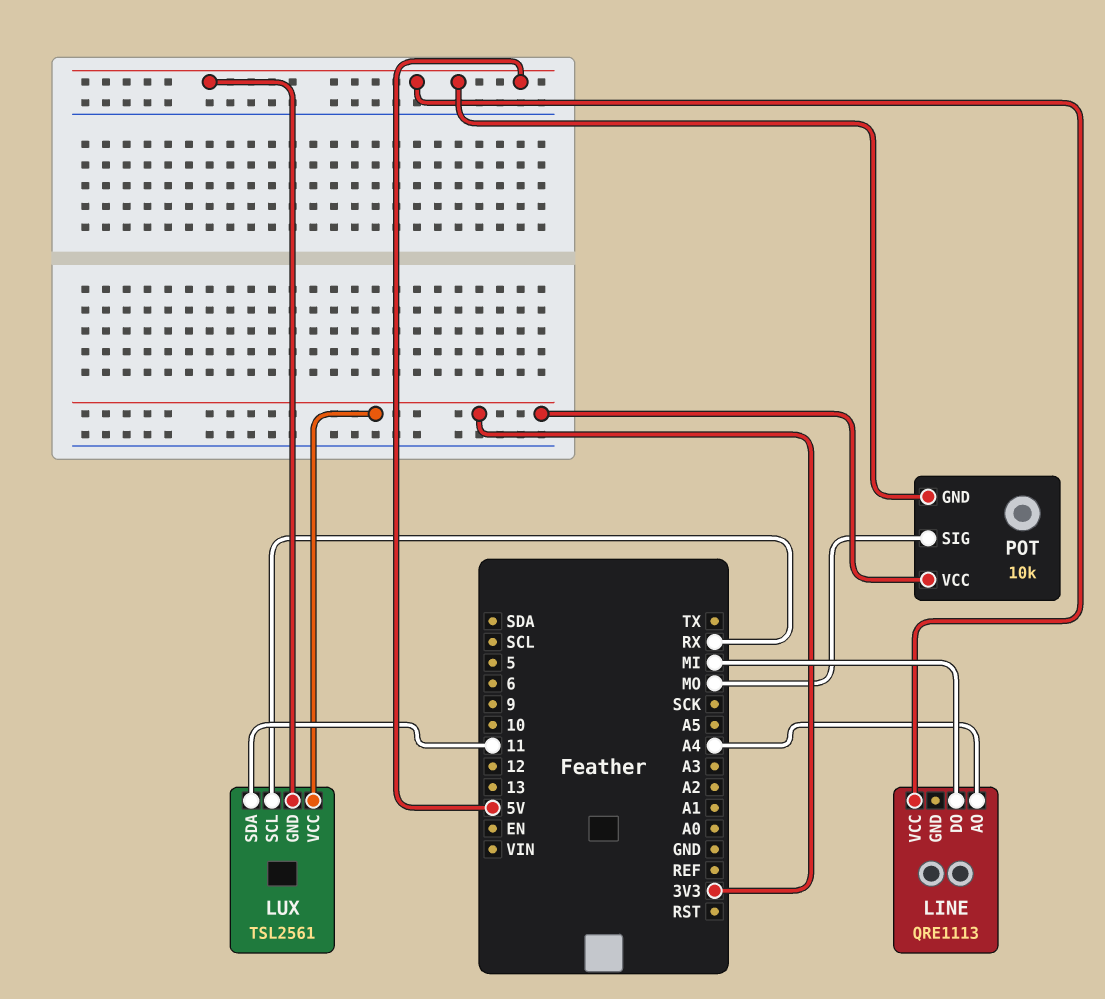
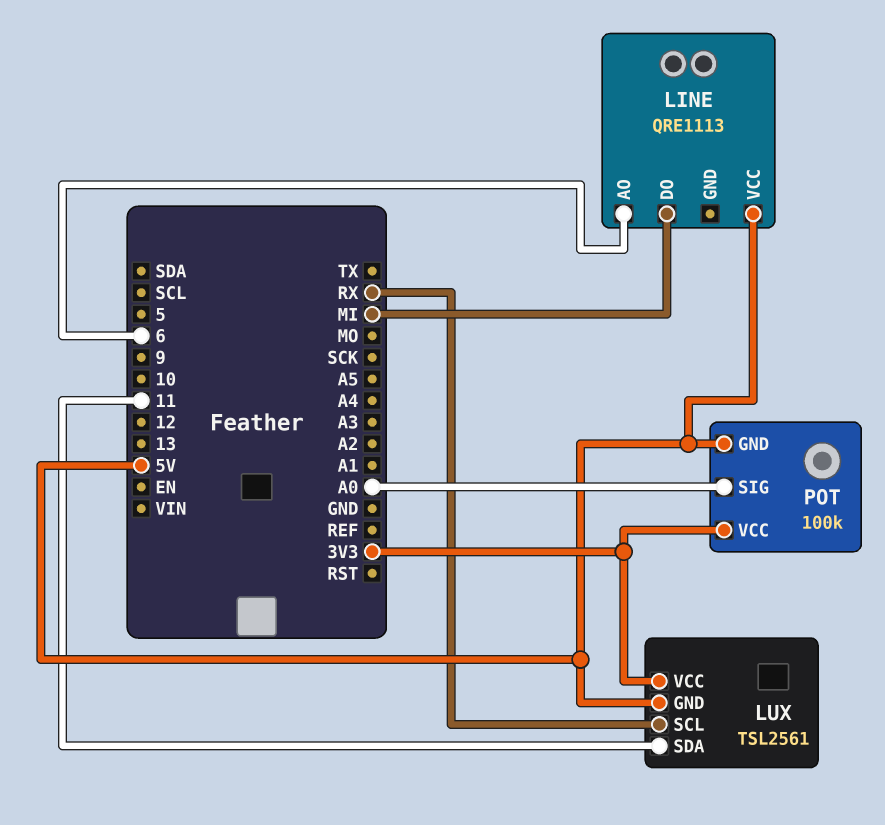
LINE pin AO: A4 -> 6
POT: 10k -> 100k
POT pin SIG: MO -> A0

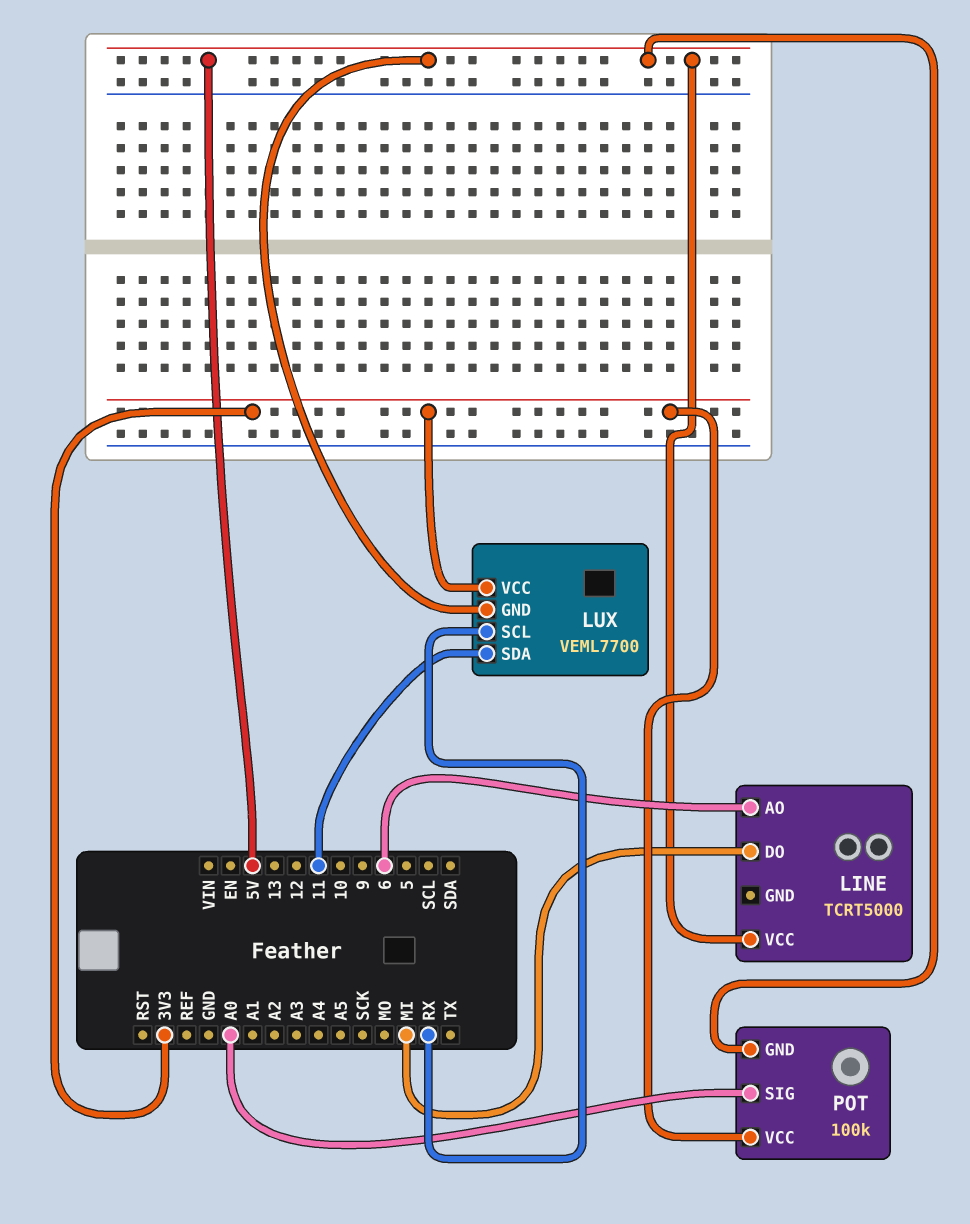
LINE: QRE1113 -> TCRT5000
LUX: TSL2561 -> VEML7700

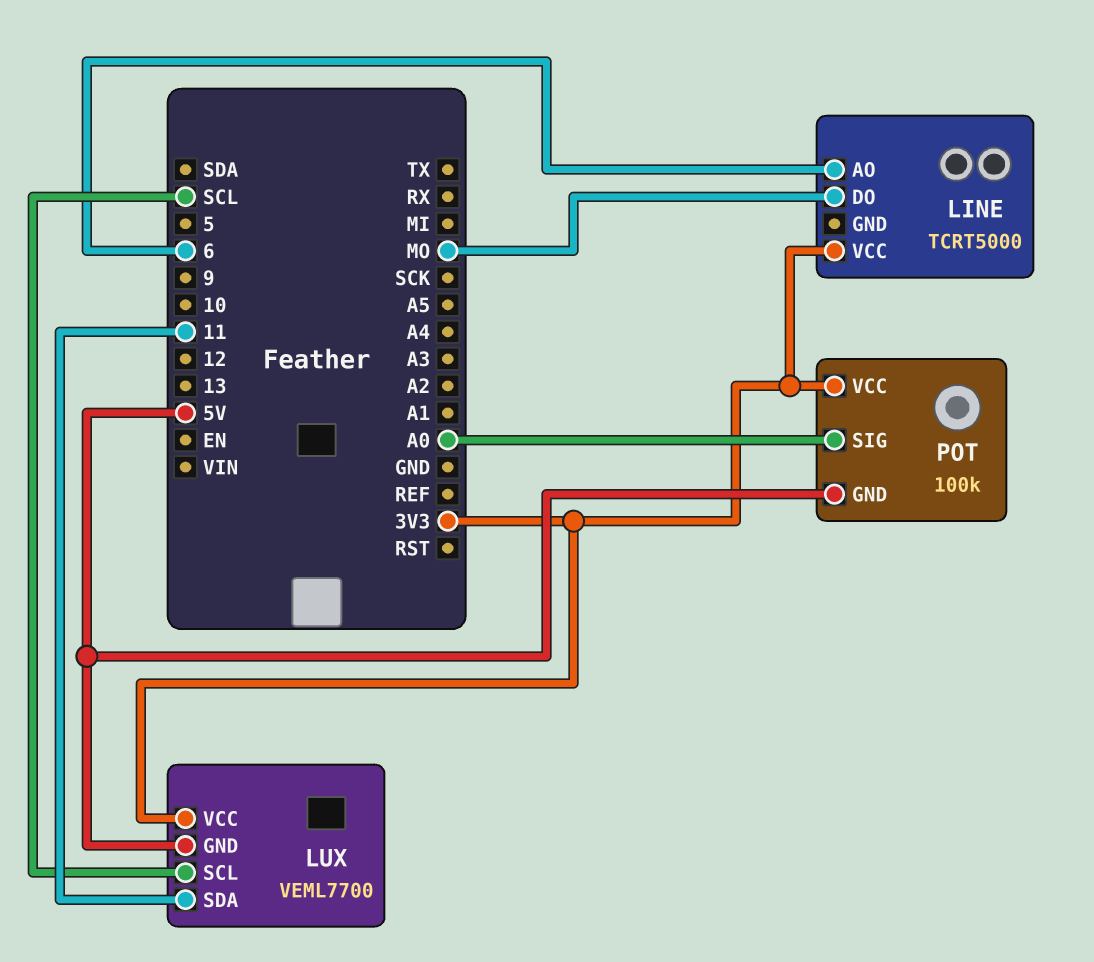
LINE pin DO: MI -> MO
LINE pin VCC: 5V -> 3V3
LUX pin SCL: RX -> SCL

